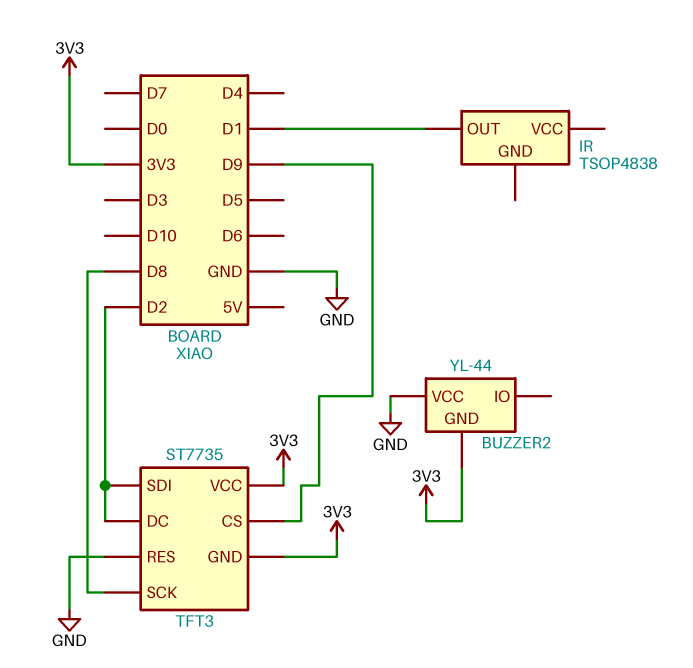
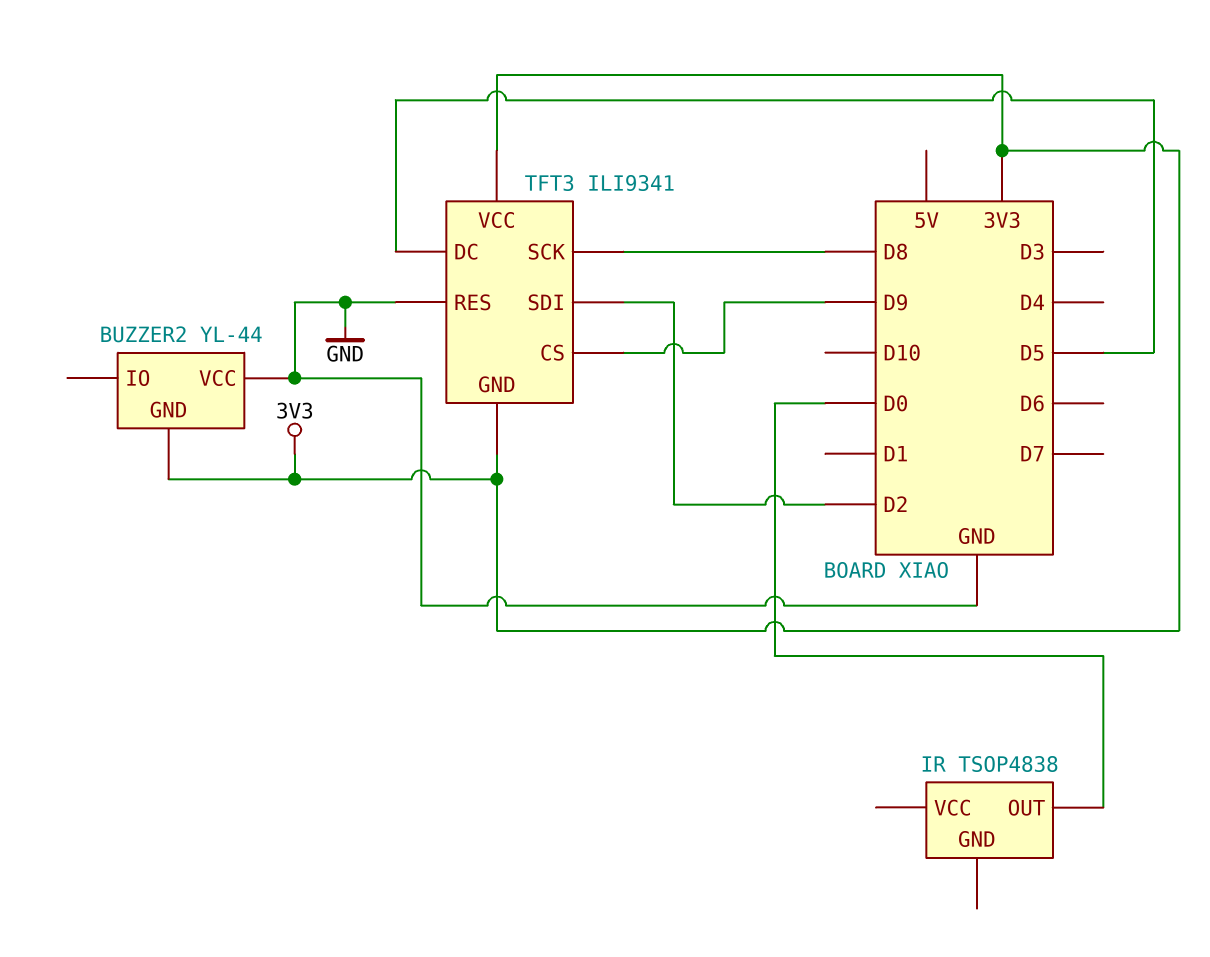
IR pin OUT: D1 -> D0
TFT3: ST7735 -> ILI9341
TFT3 pin DC: D2 -> D5

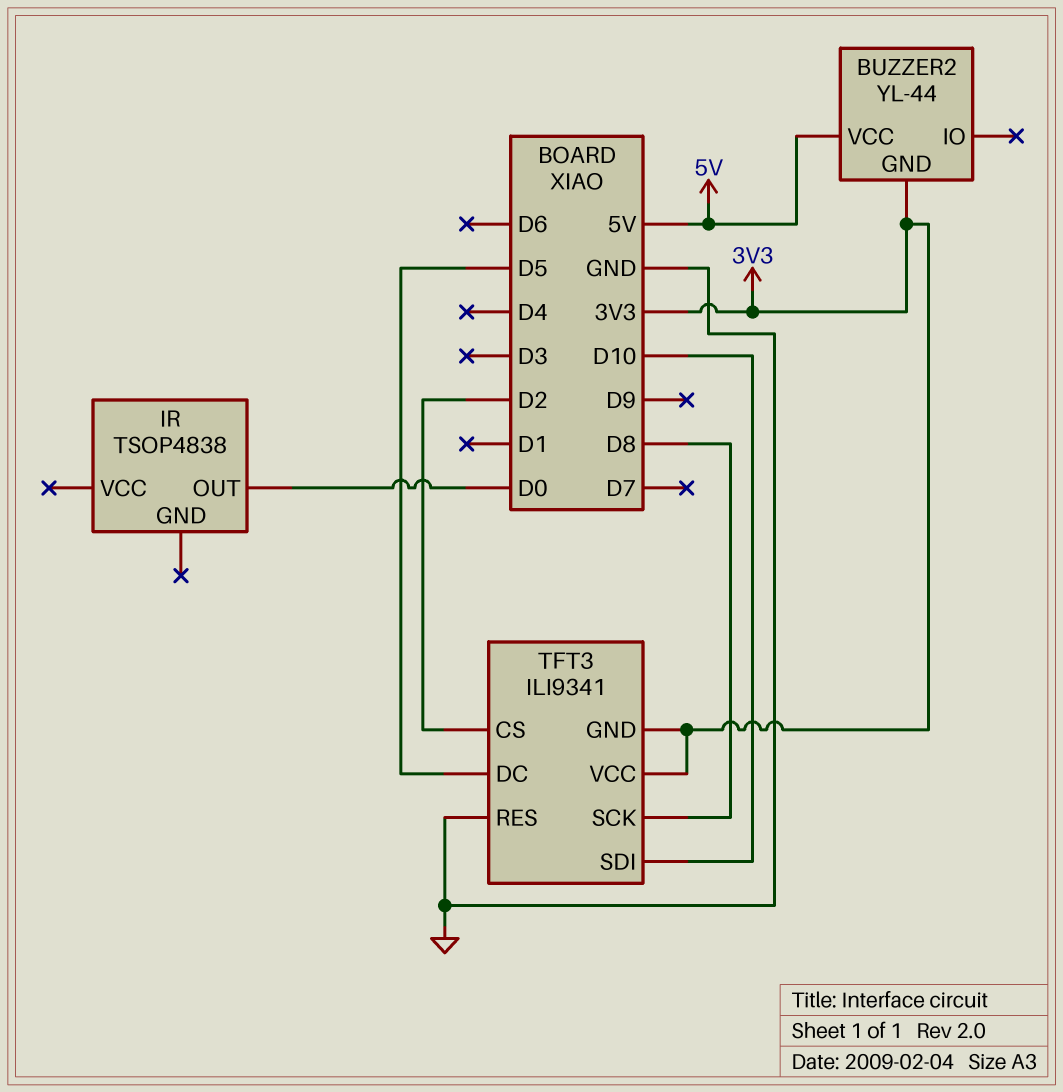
BUZZER2 pin VCC: GND -> 5V
TFT3 pin CS: D9 -> D2
TFT3 pin SDI: D2 -> D10

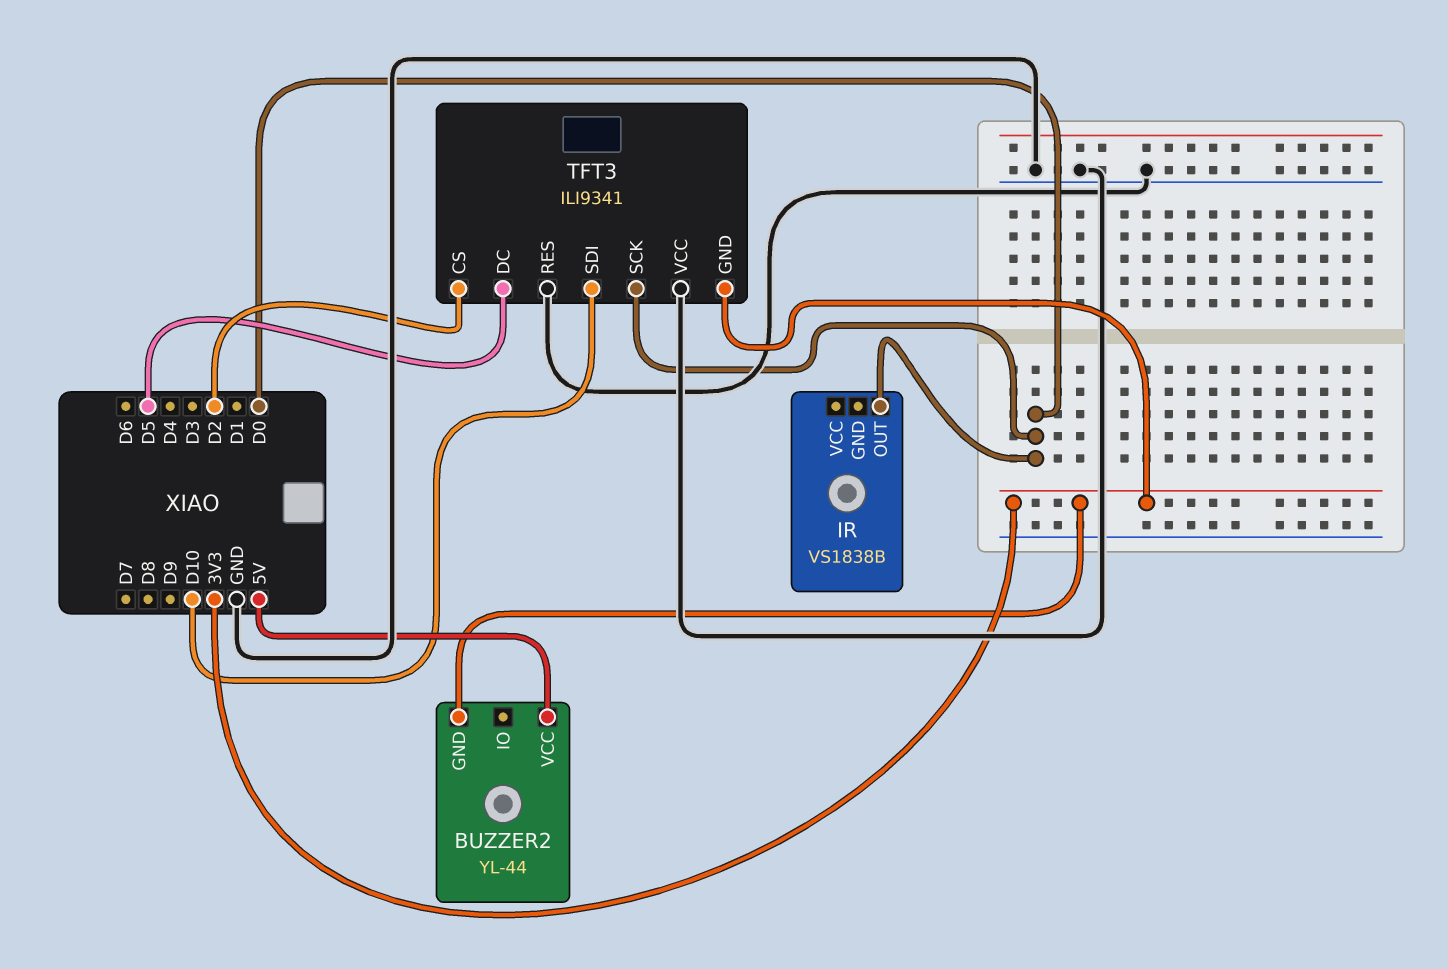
IR: TSOP4838 -> VS1838B
TFT3 pin SCK: D8 -> D0
TFT3 pin VCC: 3V3 -> GND

